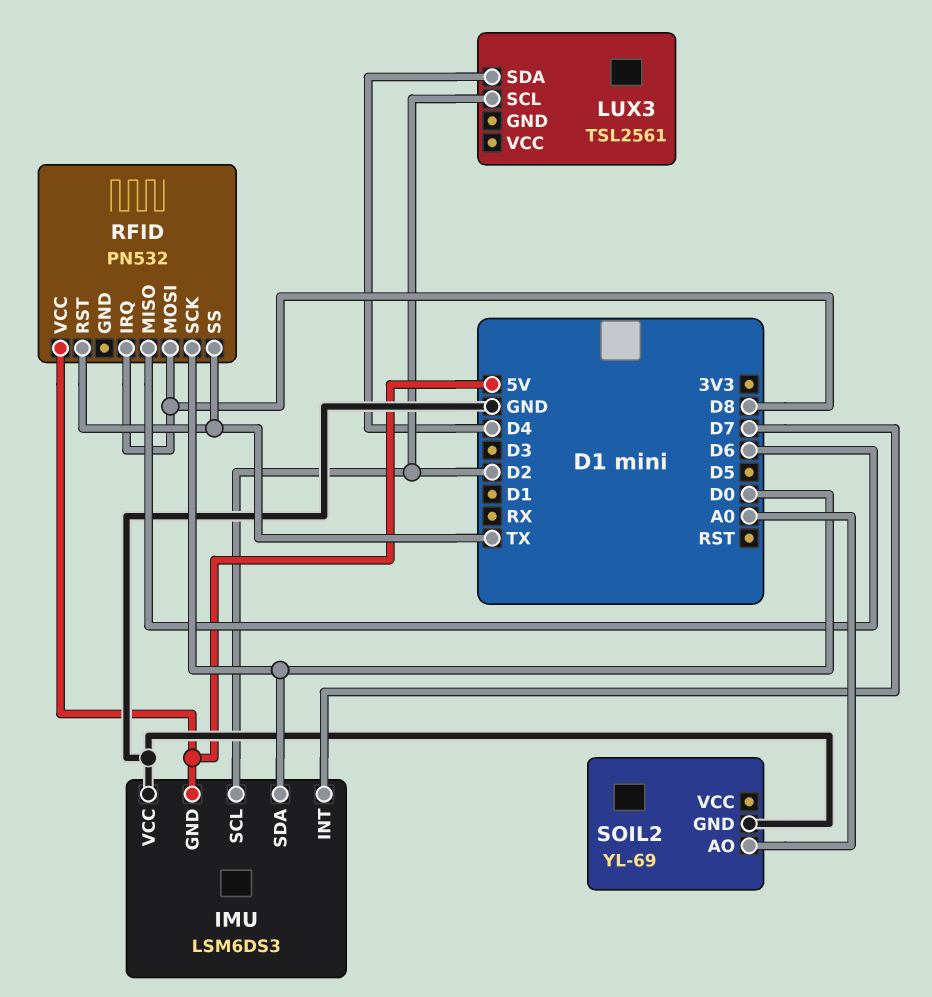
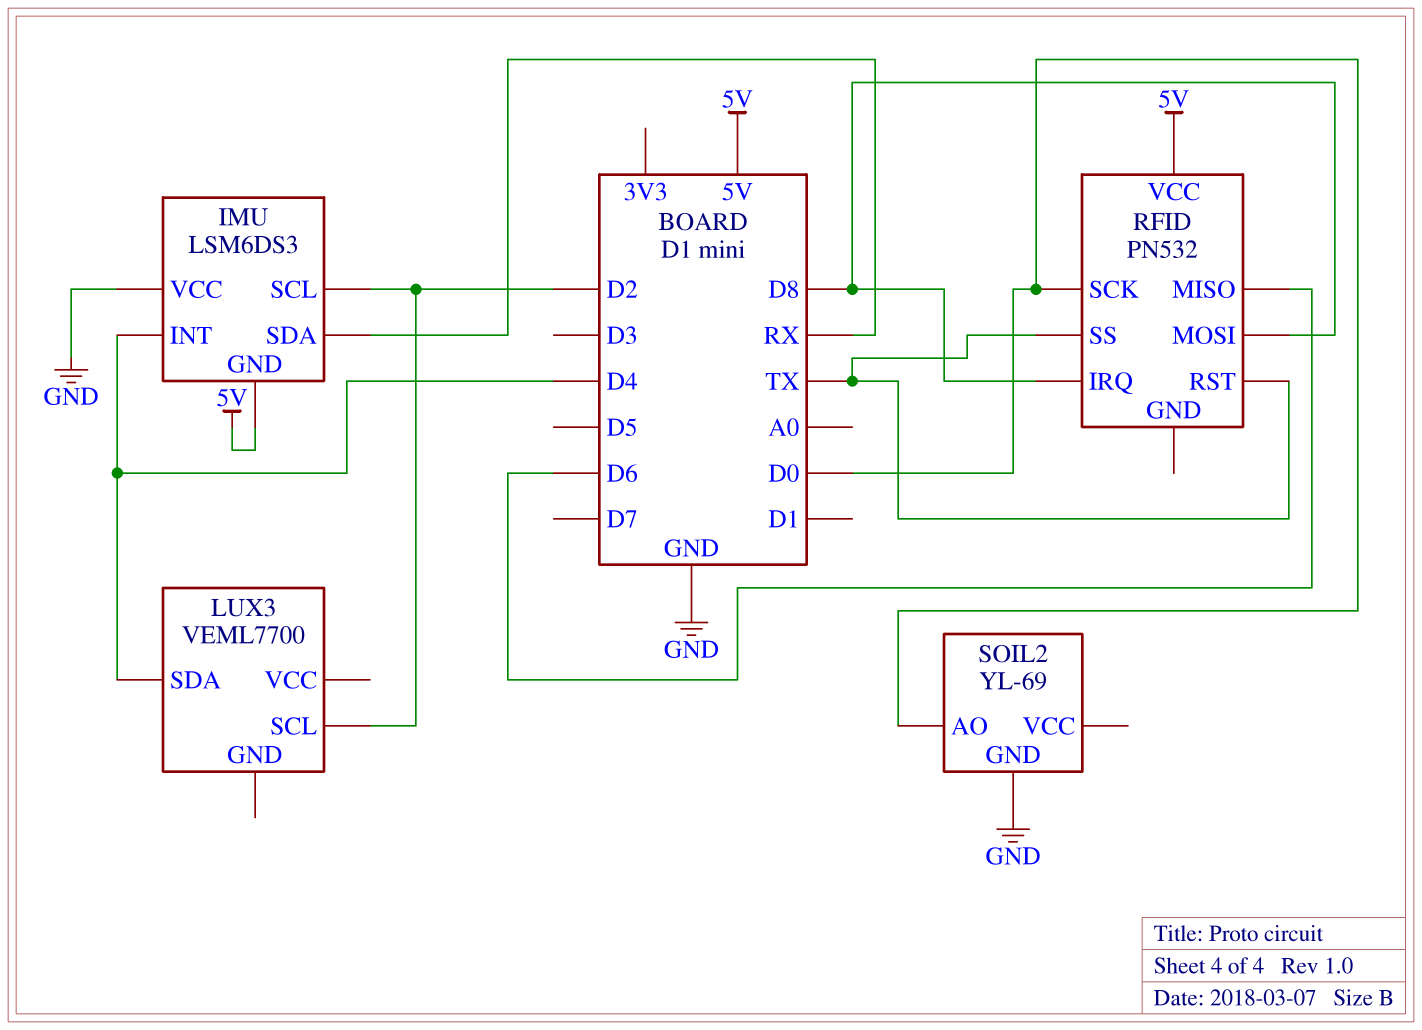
IMU pin INT: D7 -> D4
IMU pin SDA: D0 -> RX
LUX3: TSL2561 -> VEML7700
SOIL2 pin AO: A0 -> D0

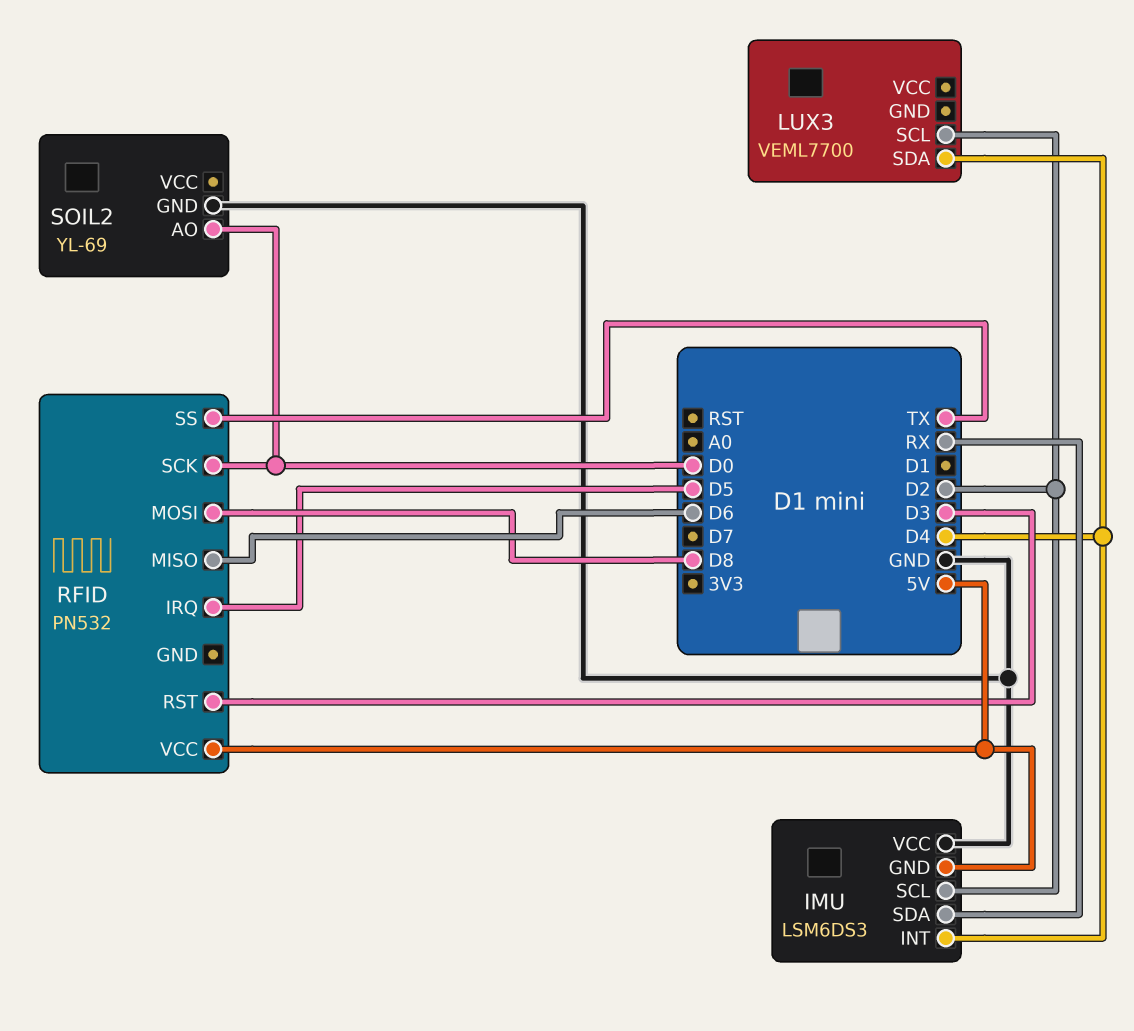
RFID pin IRQ: D8 -> D5
RFID pin RST: TX -> D3

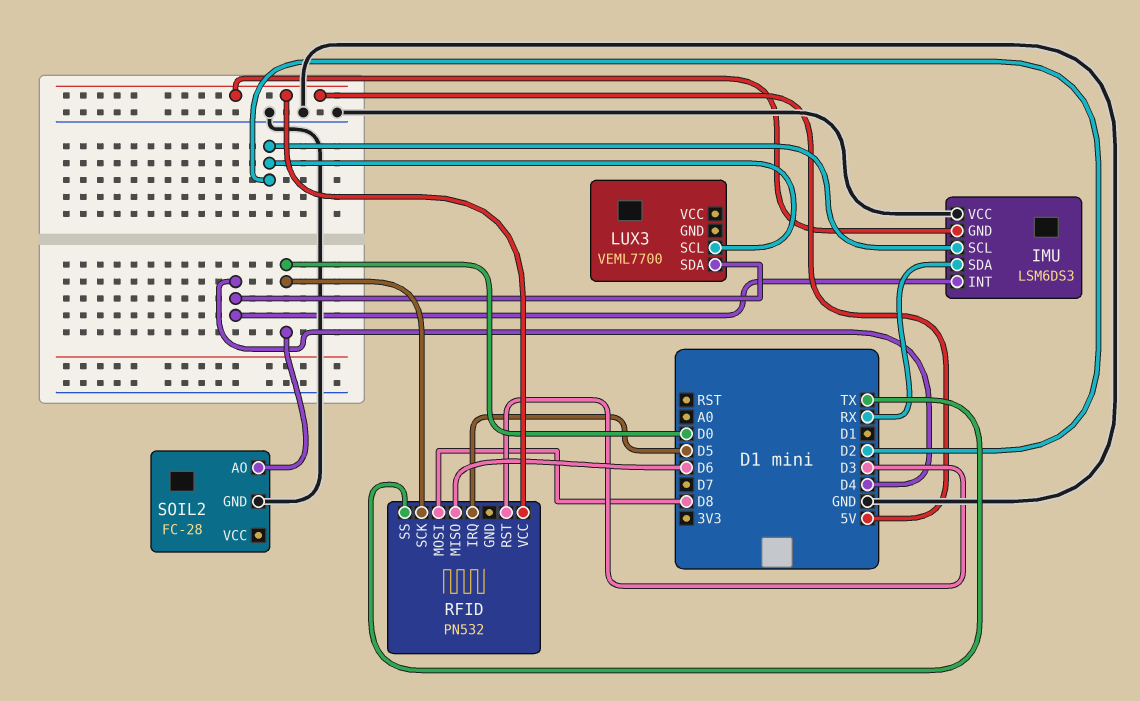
SOIL2: YL-69 -> FC-28

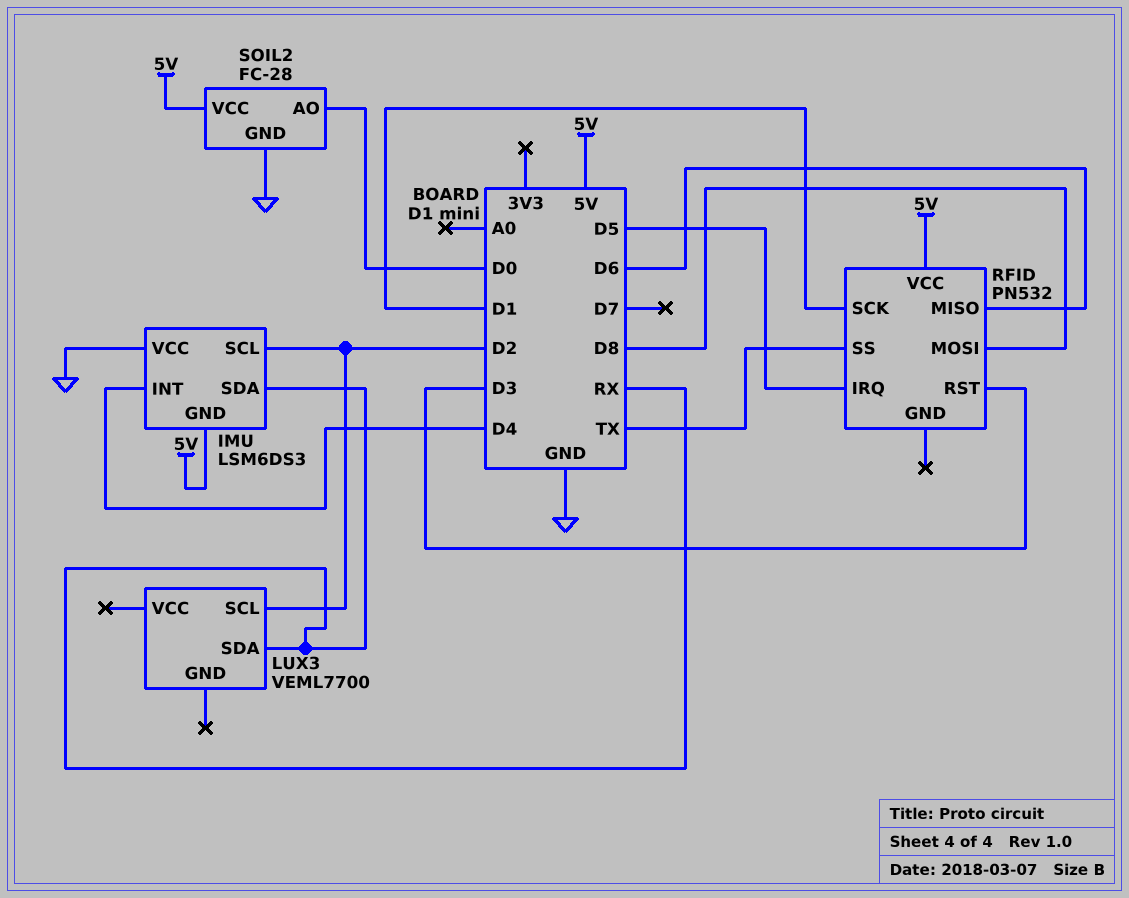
LUX3 pin SDA: D4 -> RX
RFID pin SCK: D0 -> D1
SOIL2 pin VCC: none -> 5V

